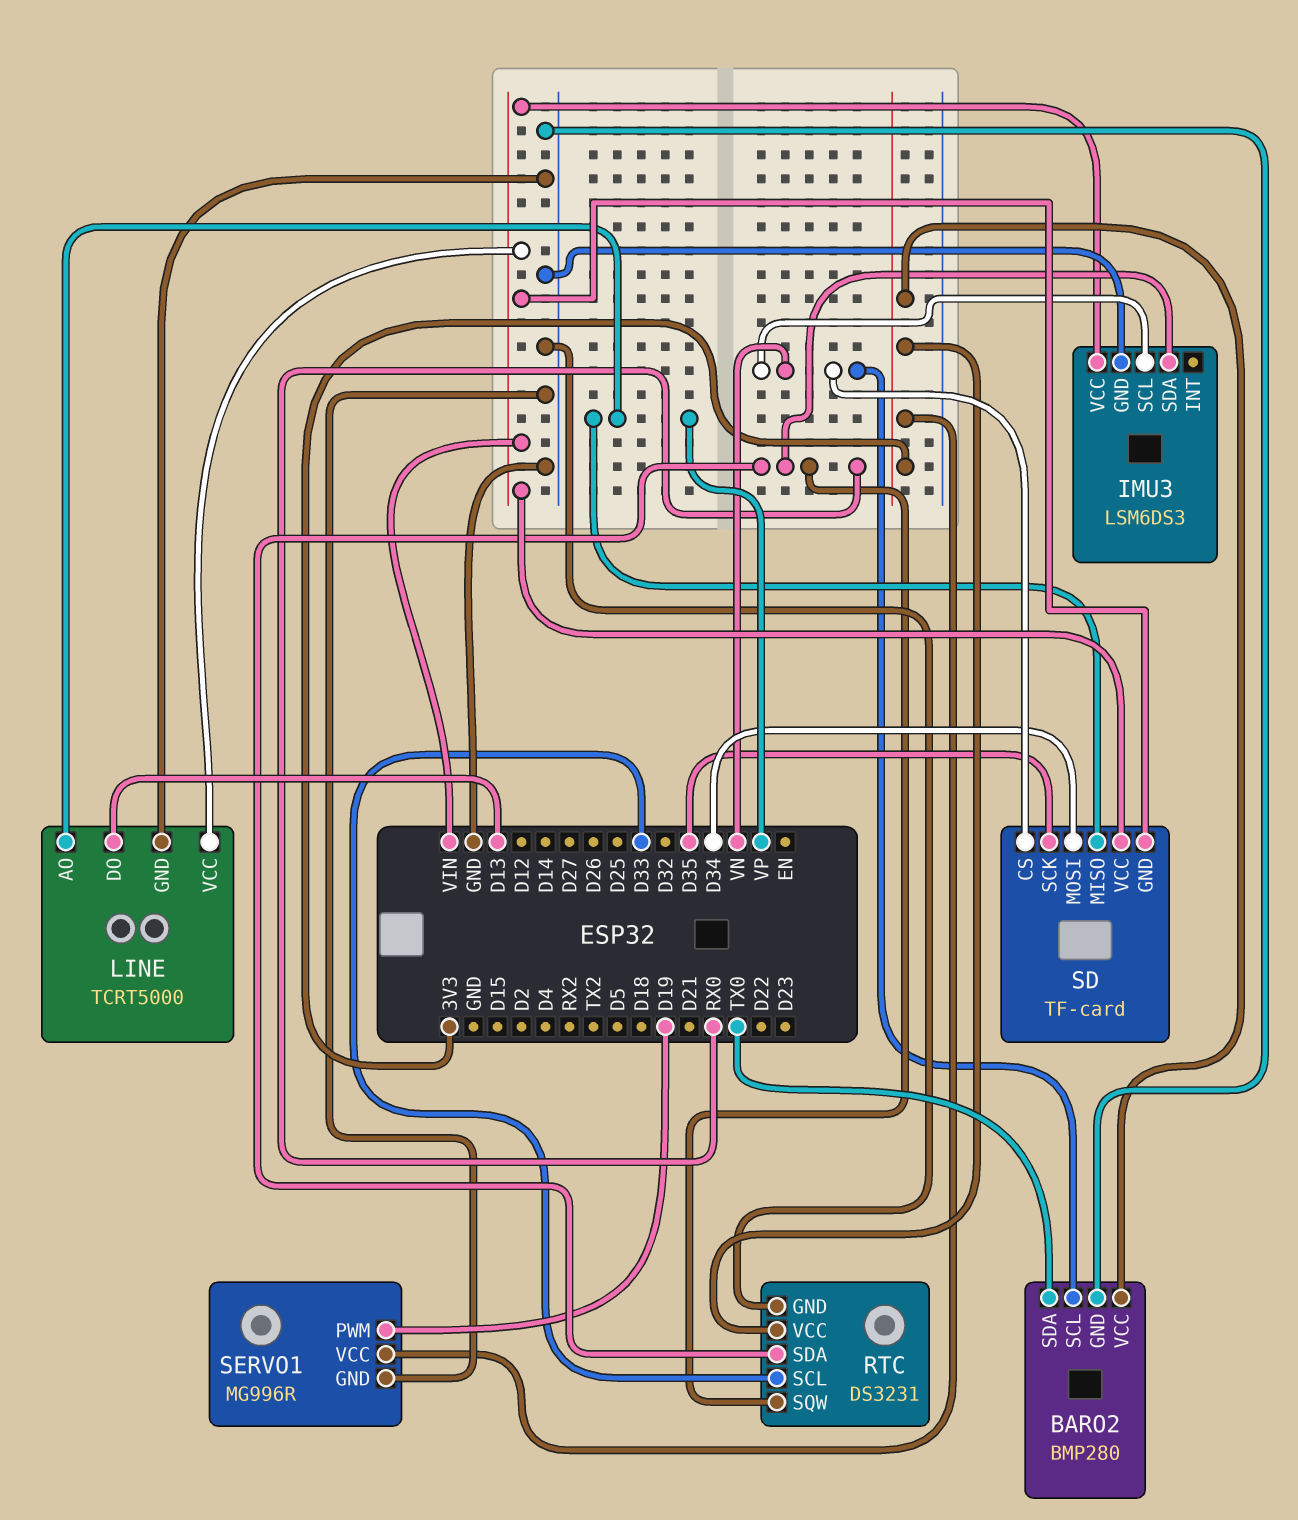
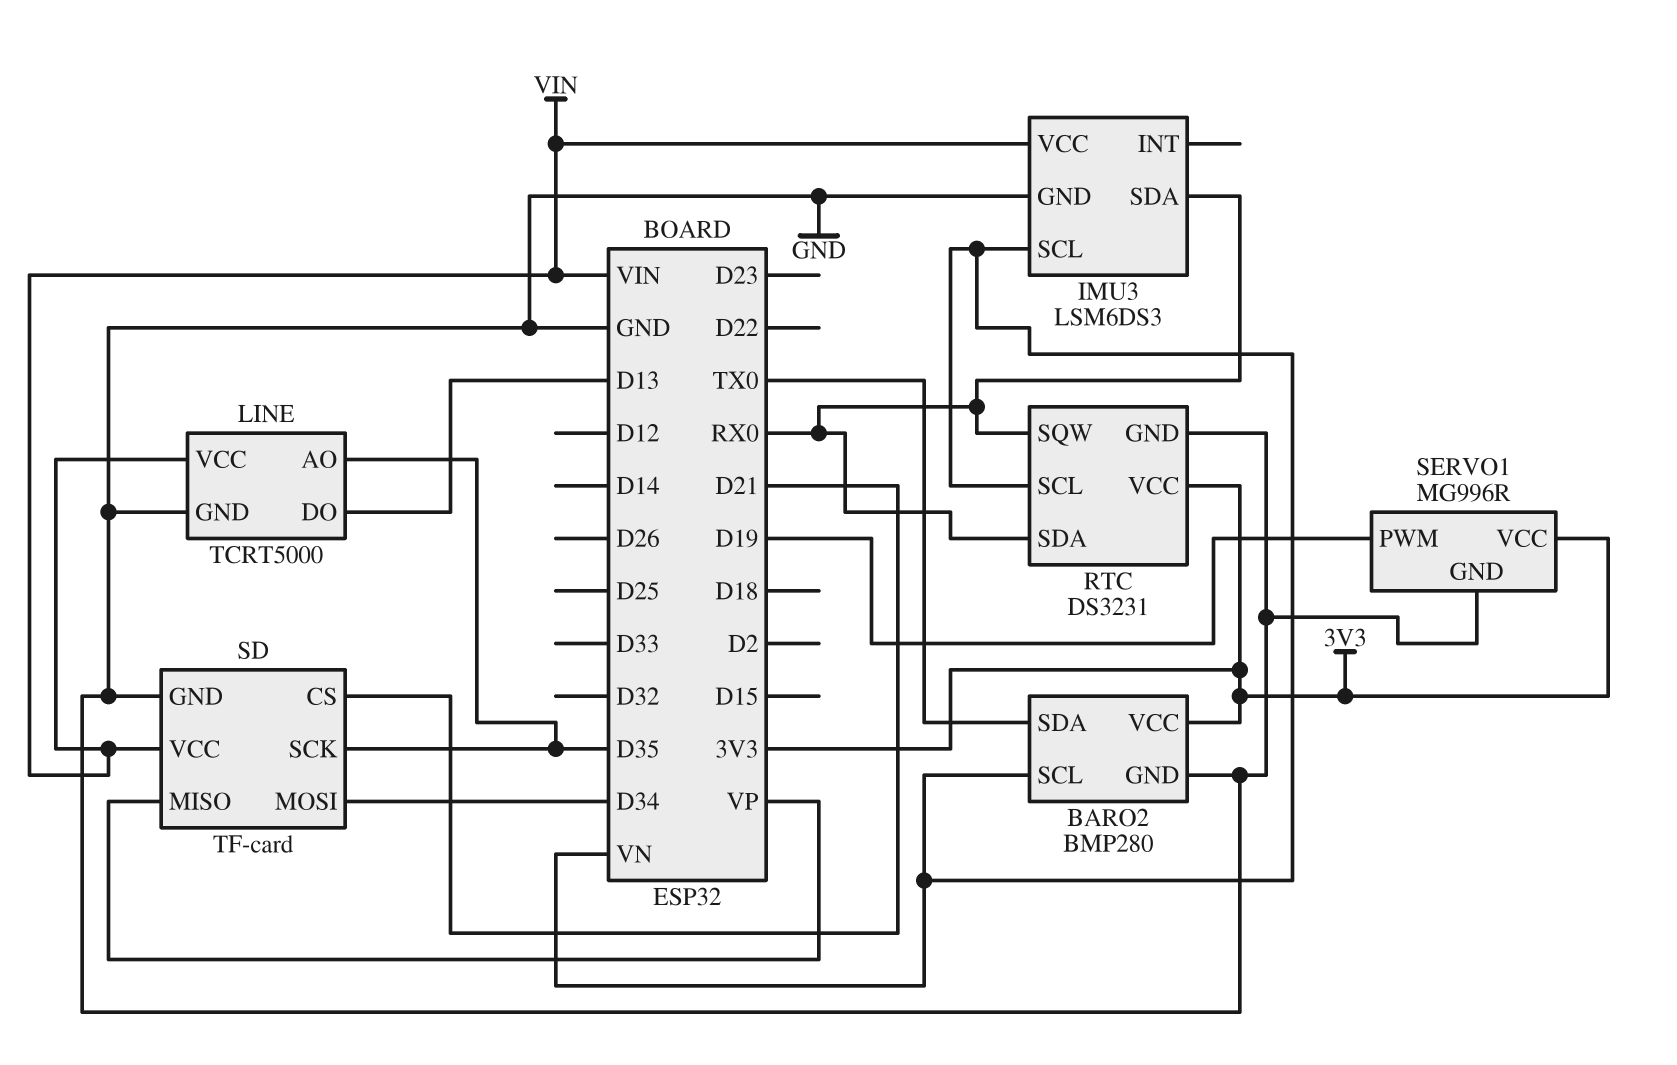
LINE pin AO: VP -> D35
RTC pin SCL: D33 -> VN
SD pin CS: VN -> D21
SD pin GND: VIN -> GND

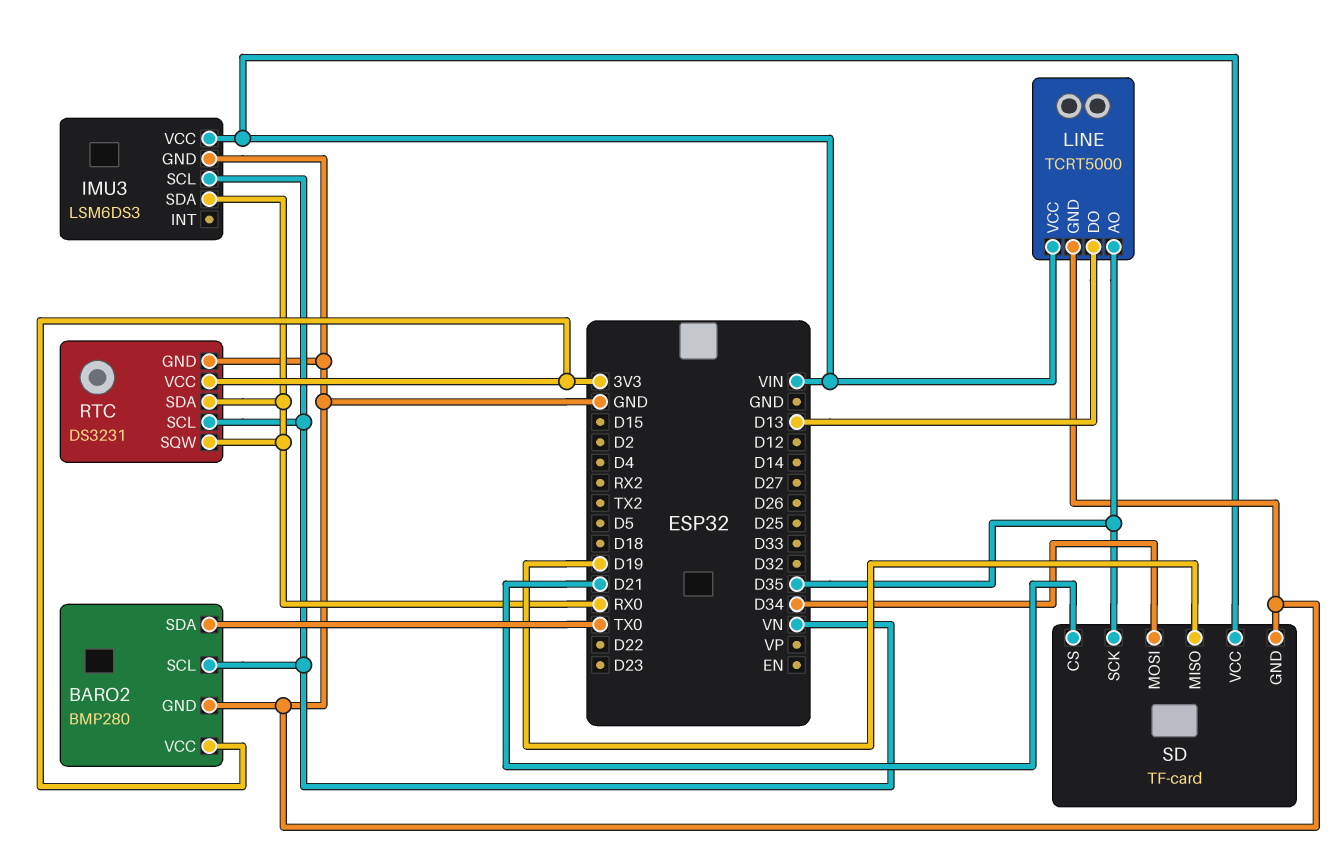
SD pin MISO: VP -> D19
SERVO1: MG996R -> none
SERVO1 pin GND: GND -> none
SERVO1 pin PWM: D19 -> none
SERVO1 pin VCC: 3V3 -> none

